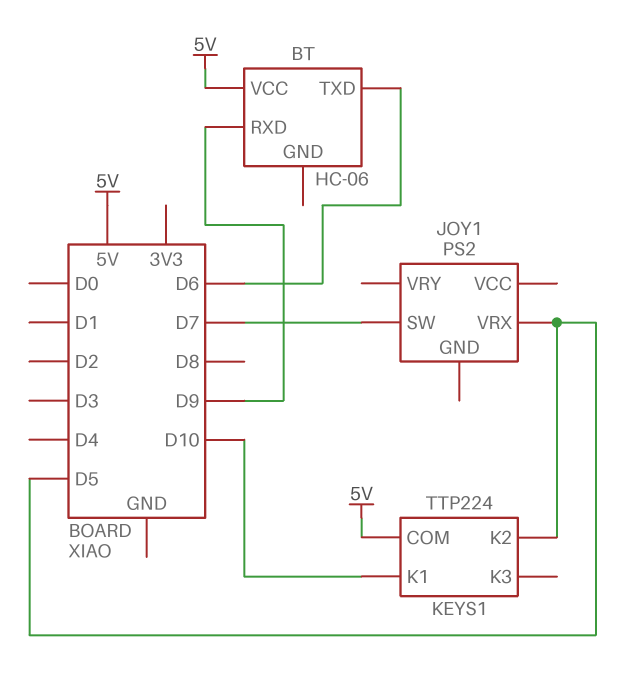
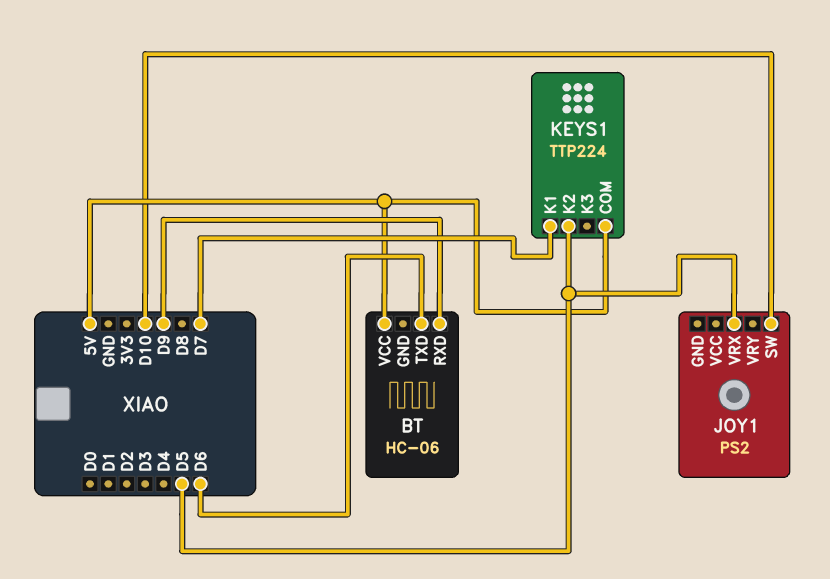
JOY1 pin SW: D7 -> D10
KEYS1 pin K1: D10 -> D7

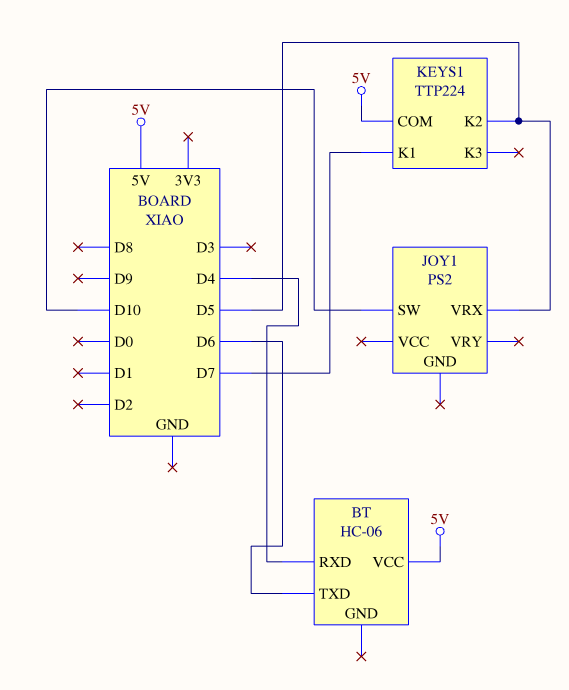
BT pin RXD: D9 -> D4

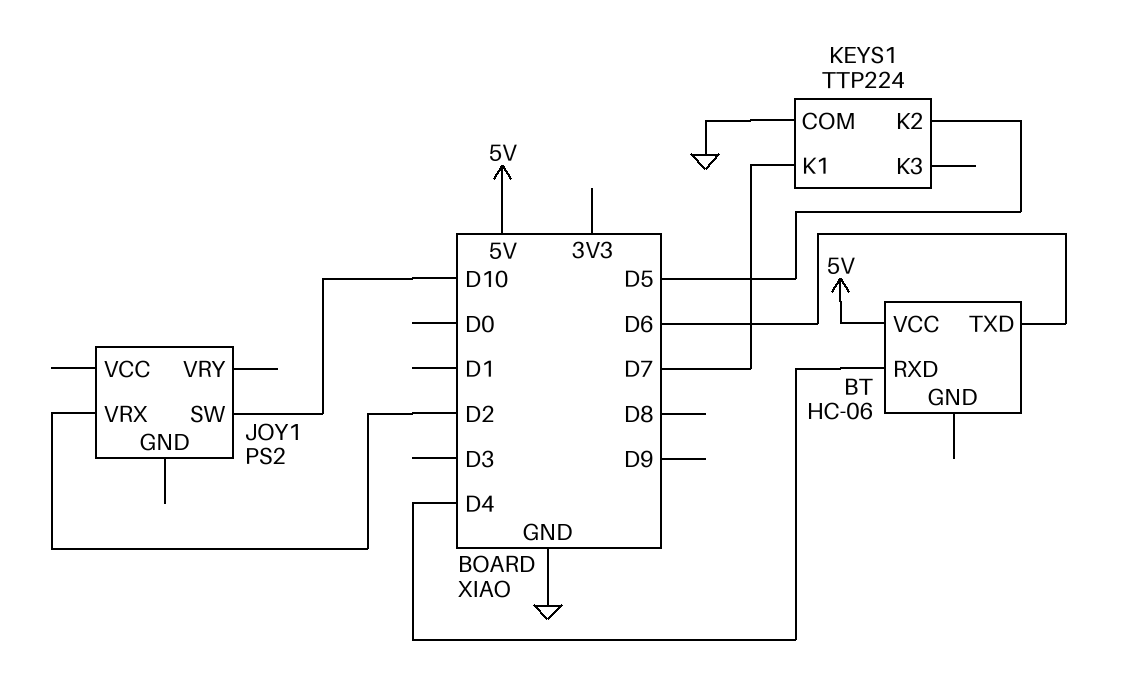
JOY1 pin VRX: D5 -> D2
KEYS1 pin COM: 5V -> GND

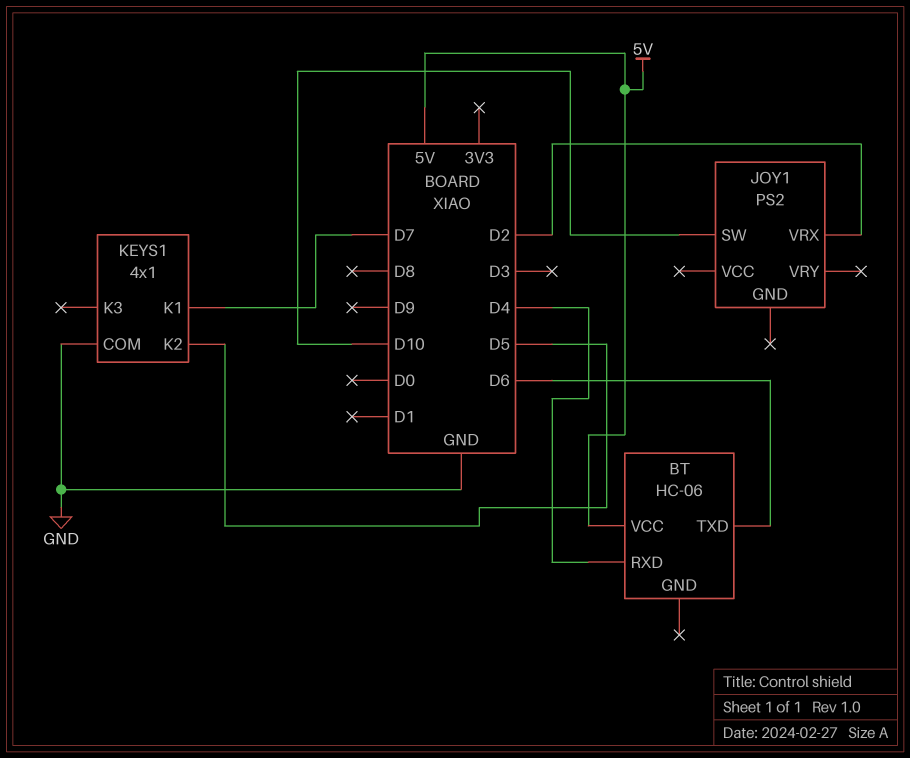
KEYS1: TTP224 -> 4x1

